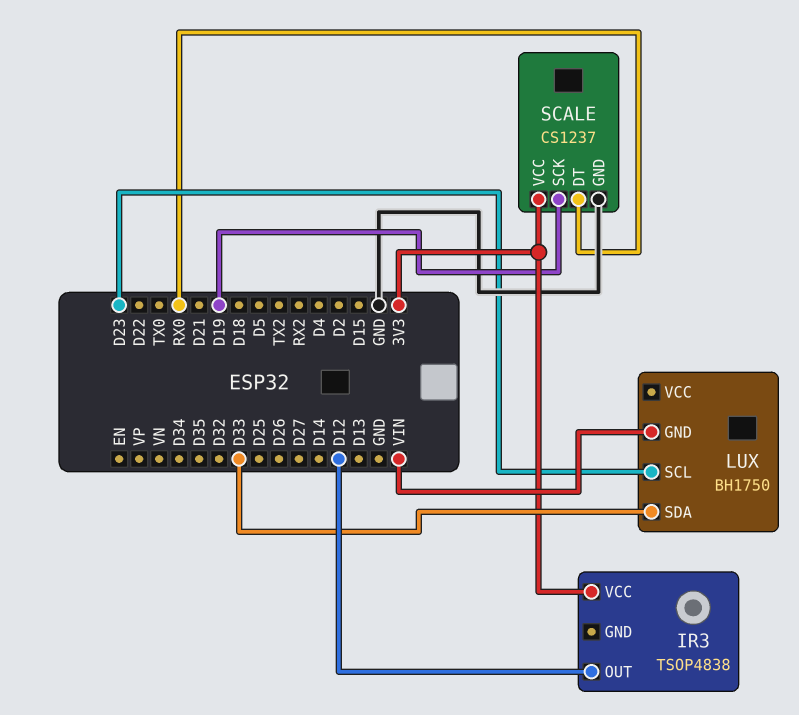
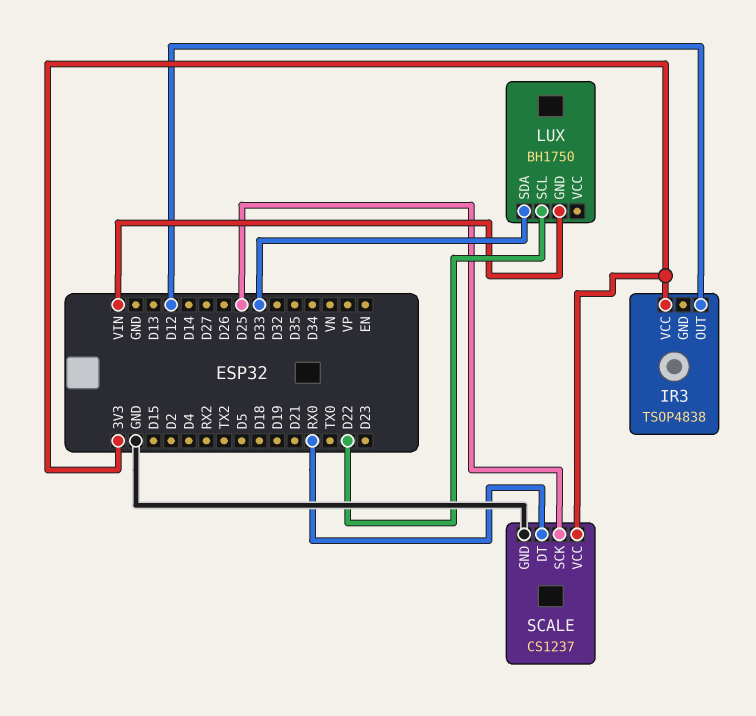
LUX pin SCL: D23 -> D22
SCALE pin SCK: D19 -> D25

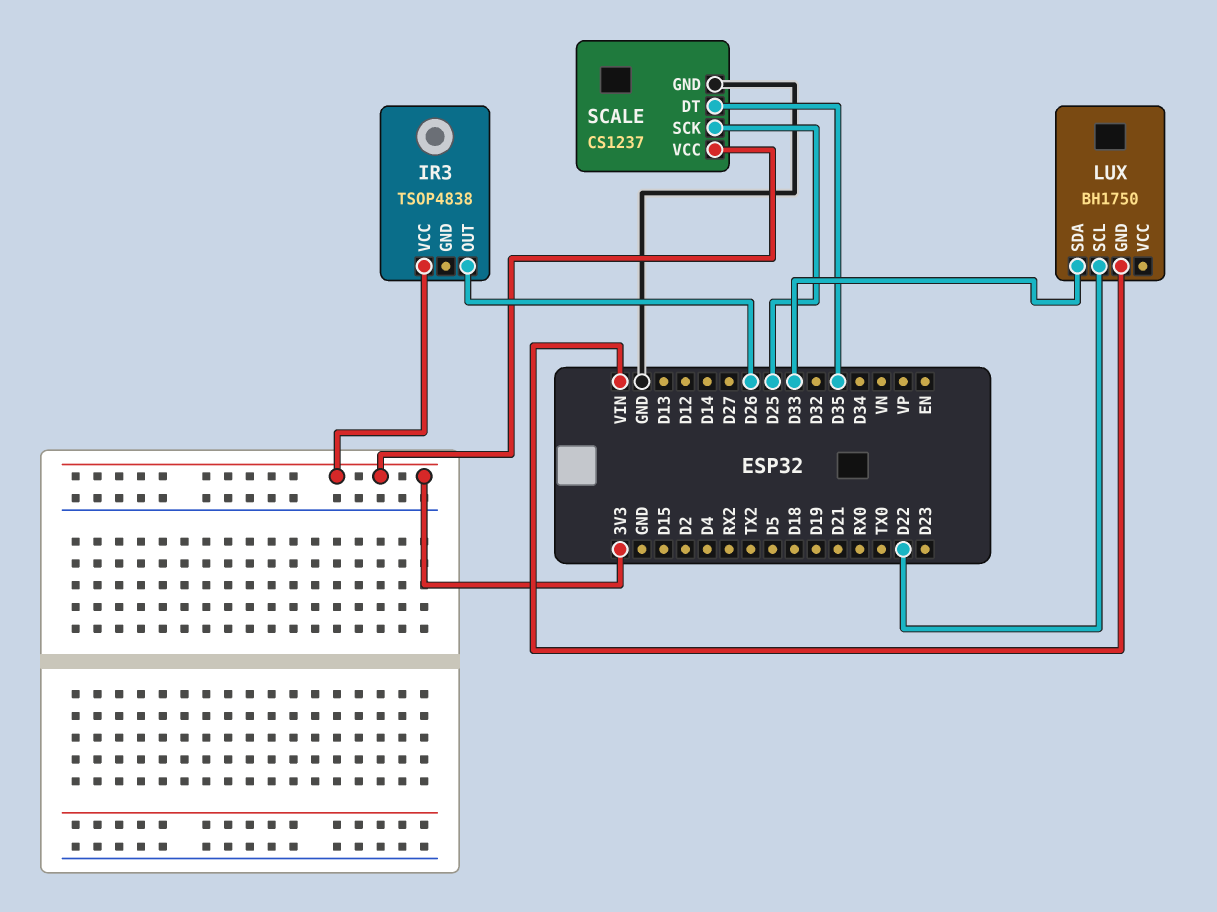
IR3 pin OUT: D12 -> D26
SCALE pin DT: RX0 -> D35

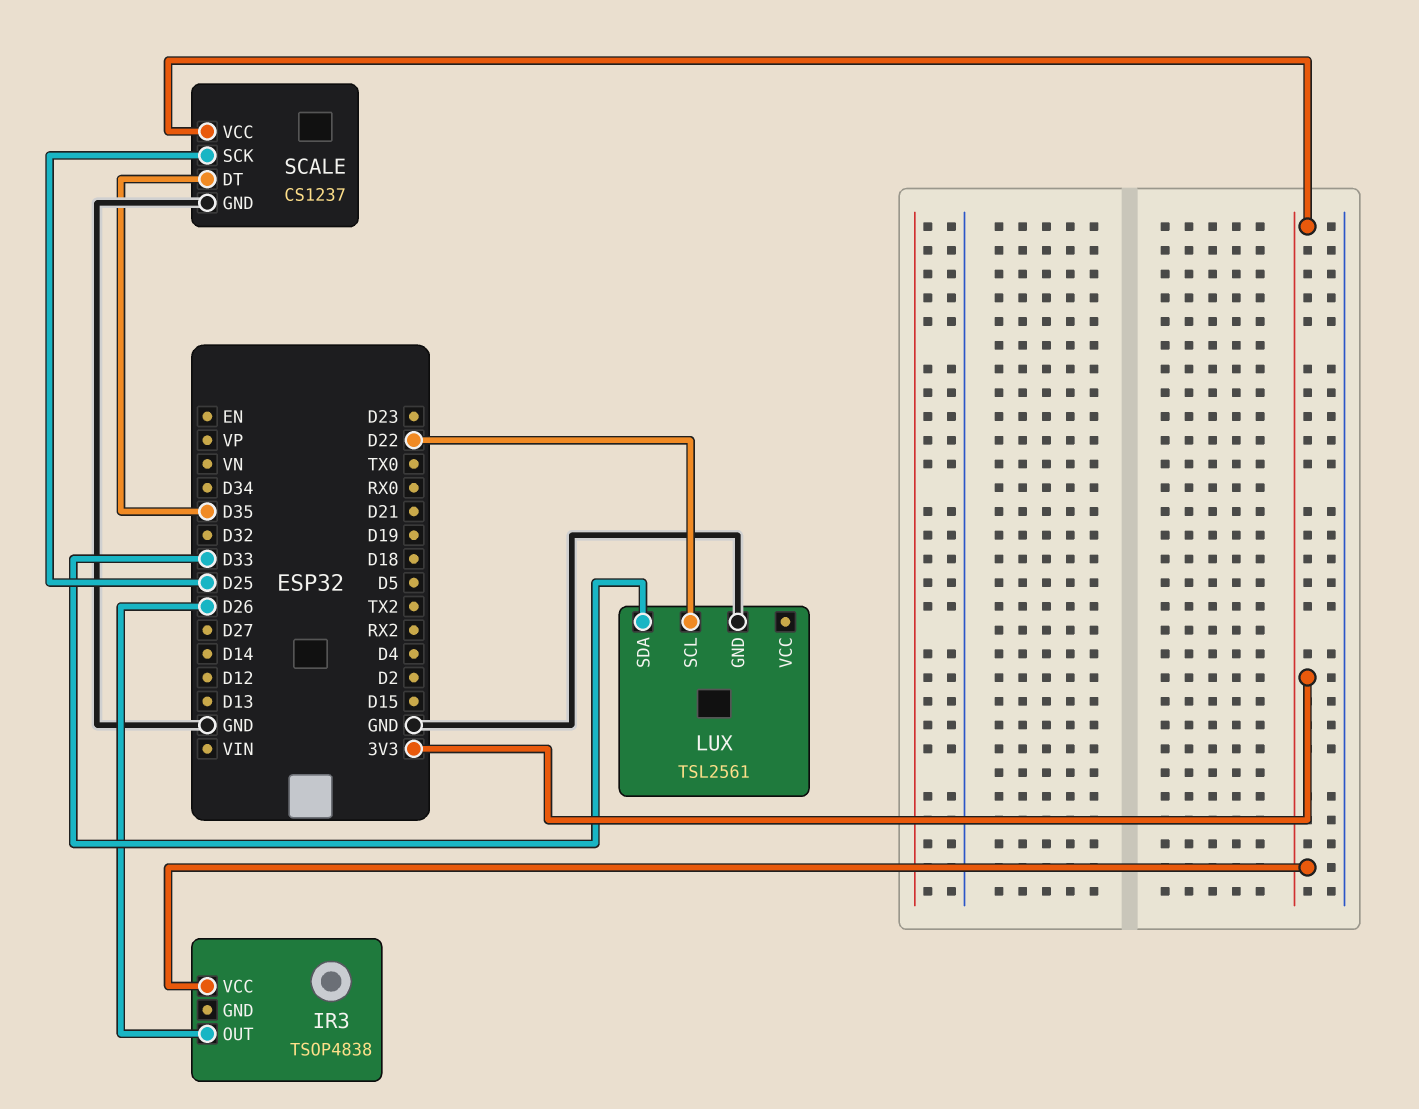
LUX: BH1750 -> TSL2561
LUX pin GND: VIN -> GND

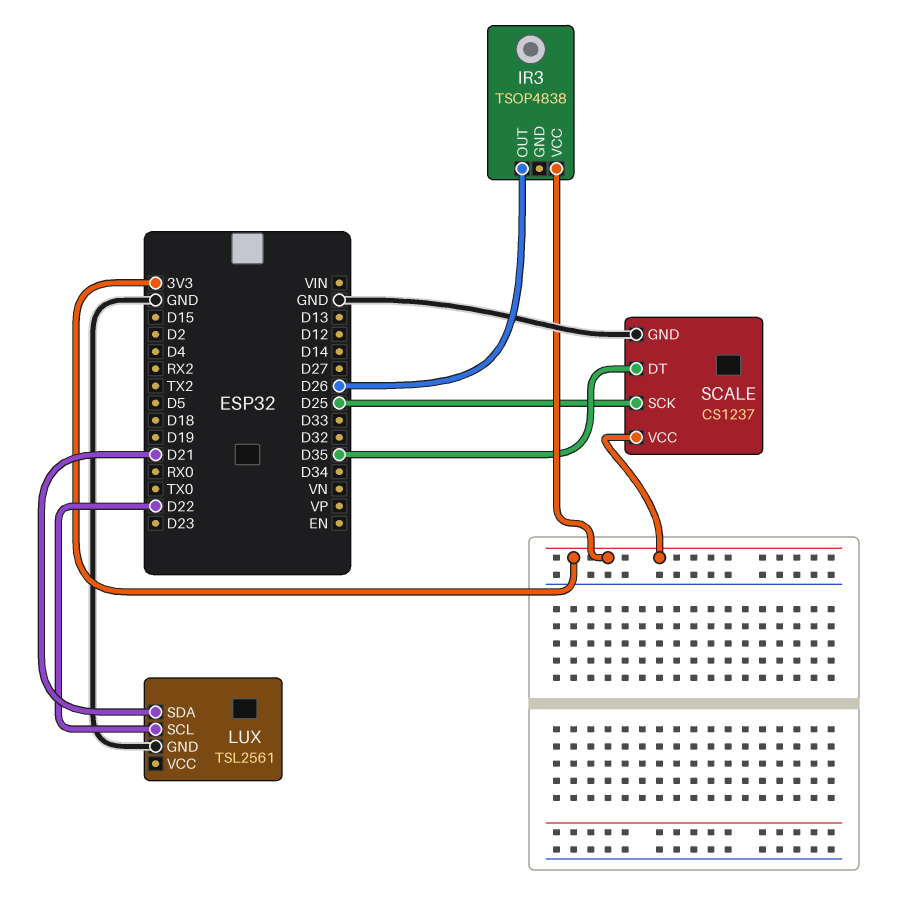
LUX pin SDA: D33 -> D21

